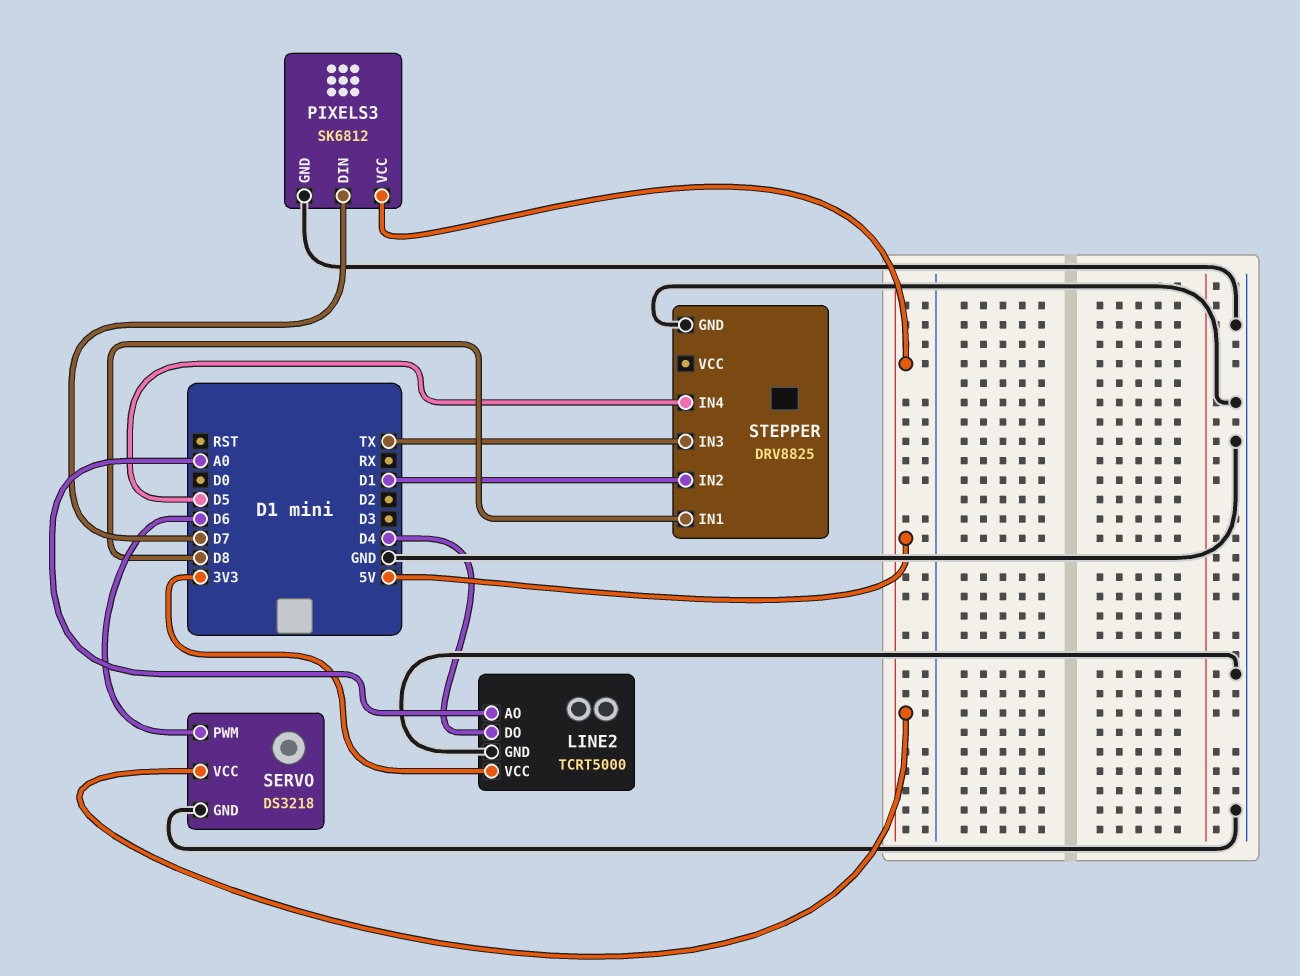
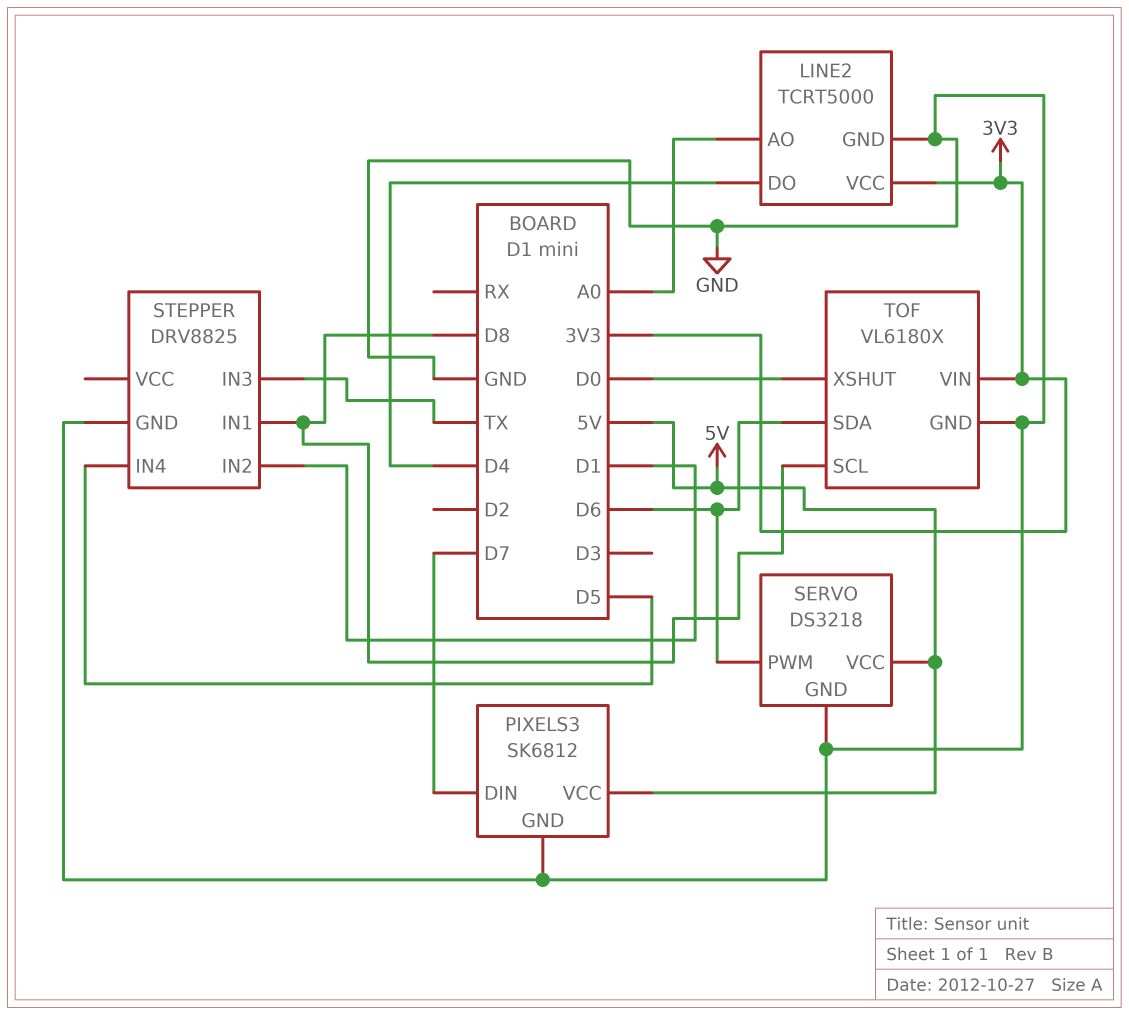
TOF: none -> VL6180X
TOF pin GND: none -> GND
TOF pin SCL: none -> D8
TOF pin SDA: none -> D6
TOF pin VIN: none -> 3V3
TOF pin XSHUT: none -> D0

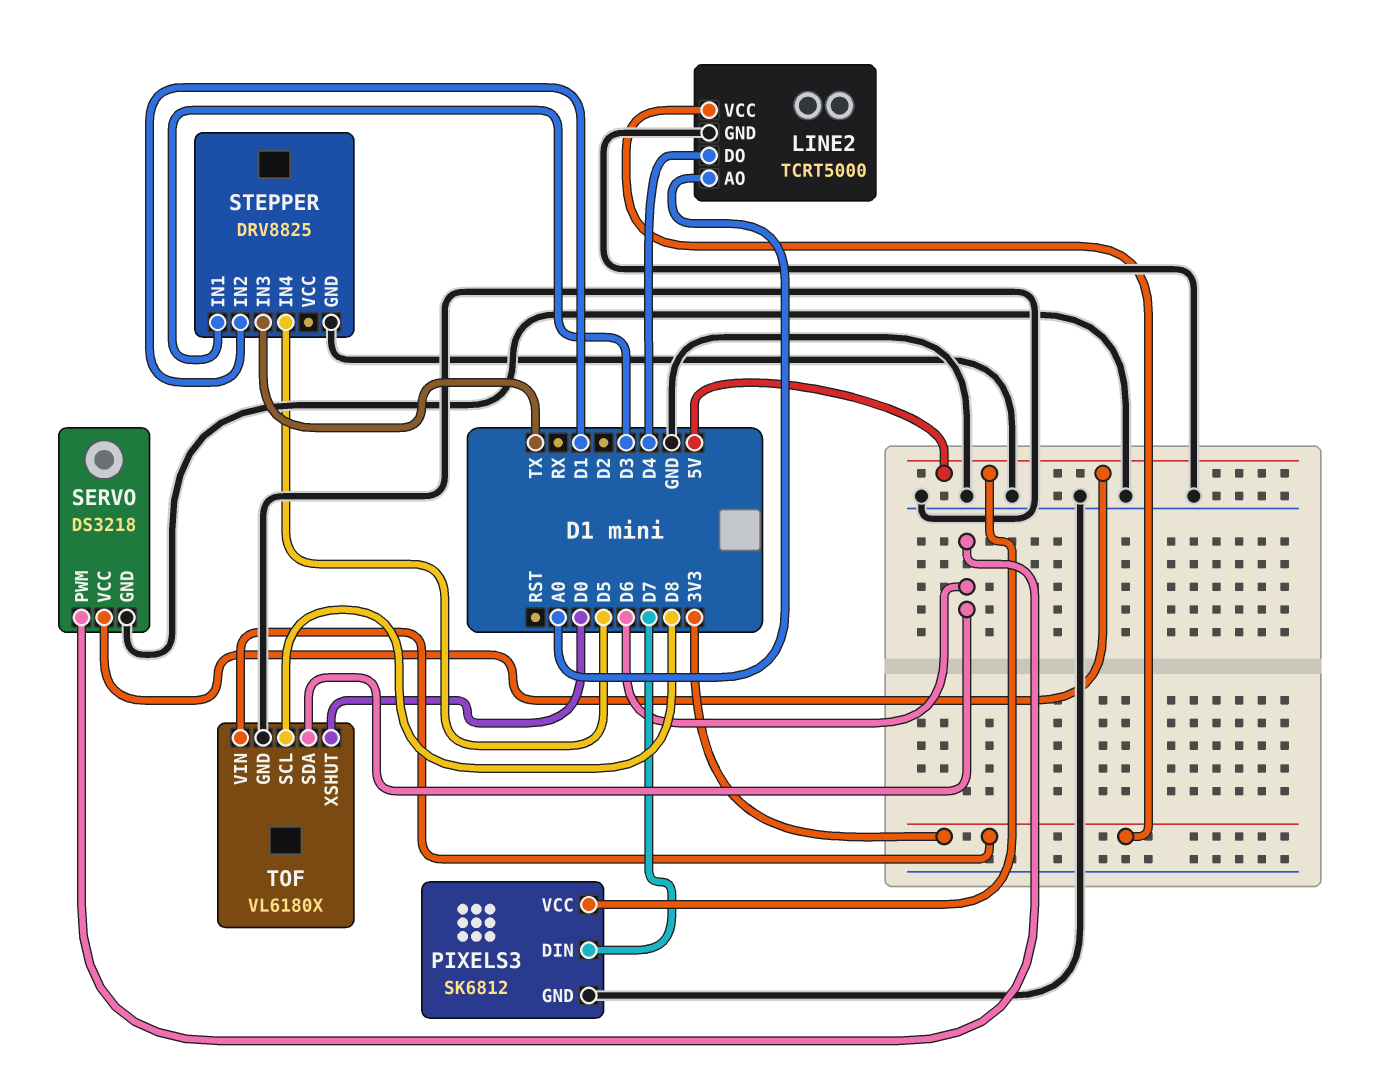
STEPPER pin IN1: D8 -> D3

